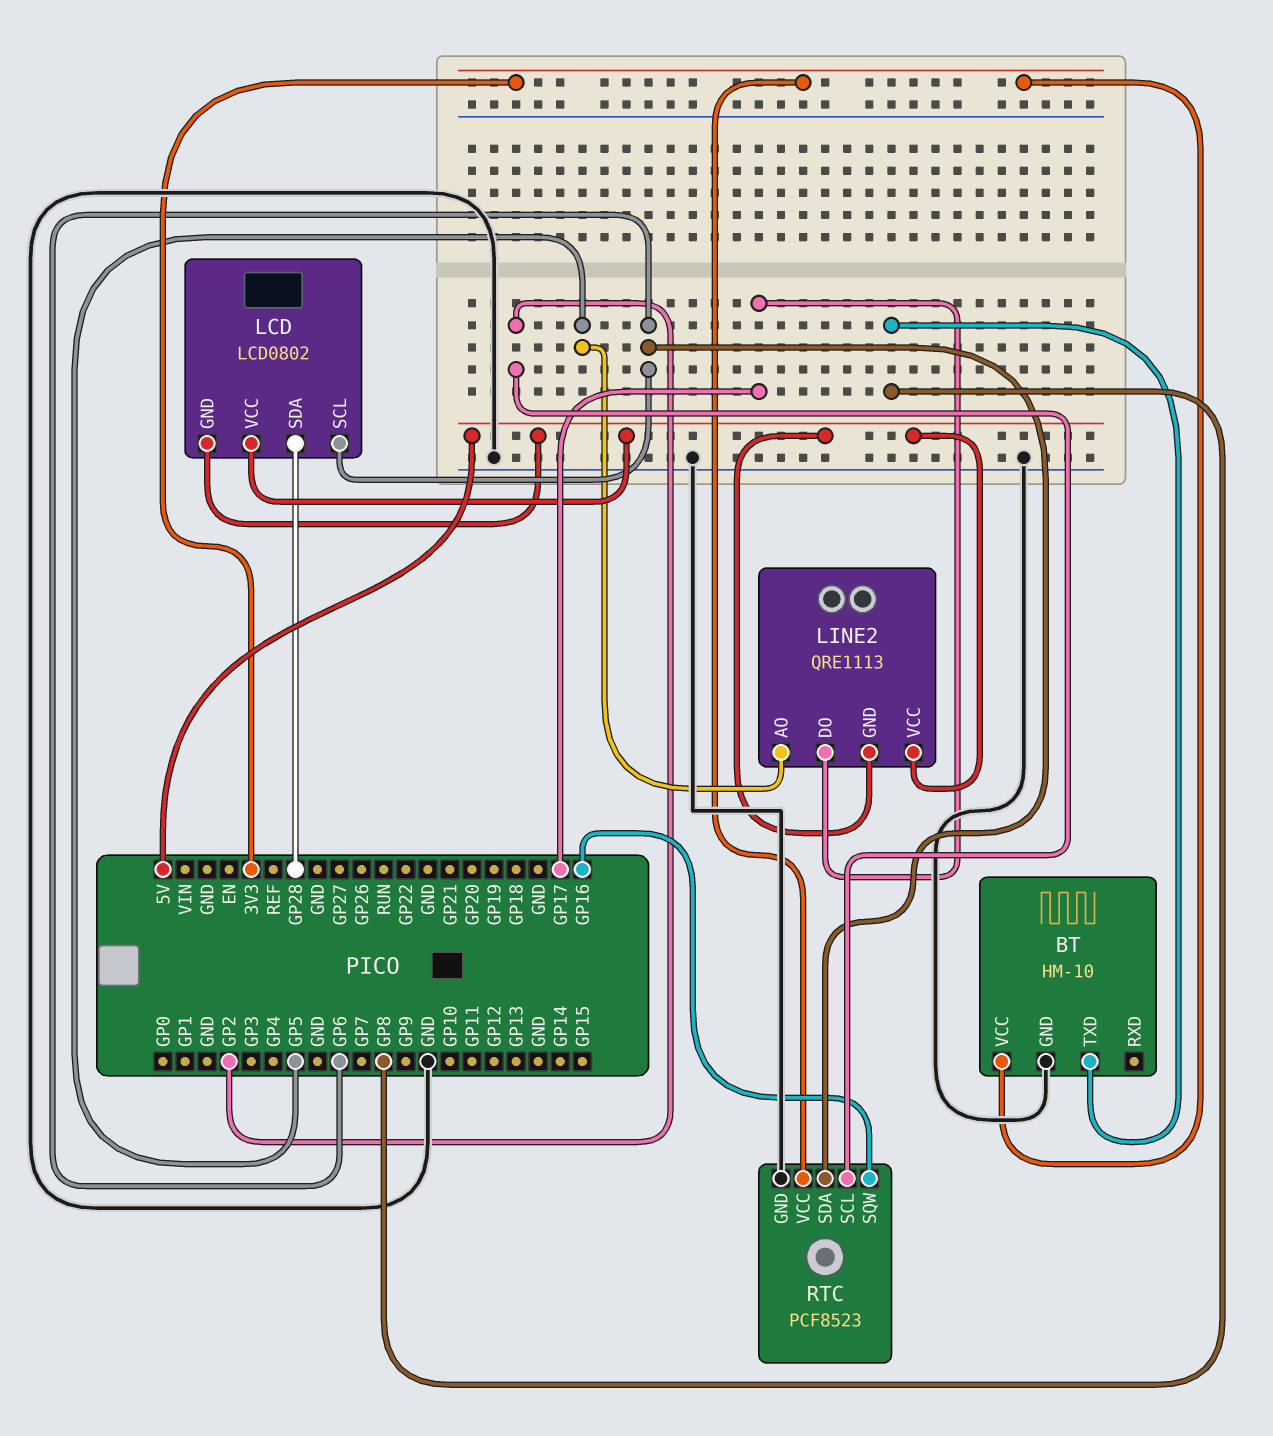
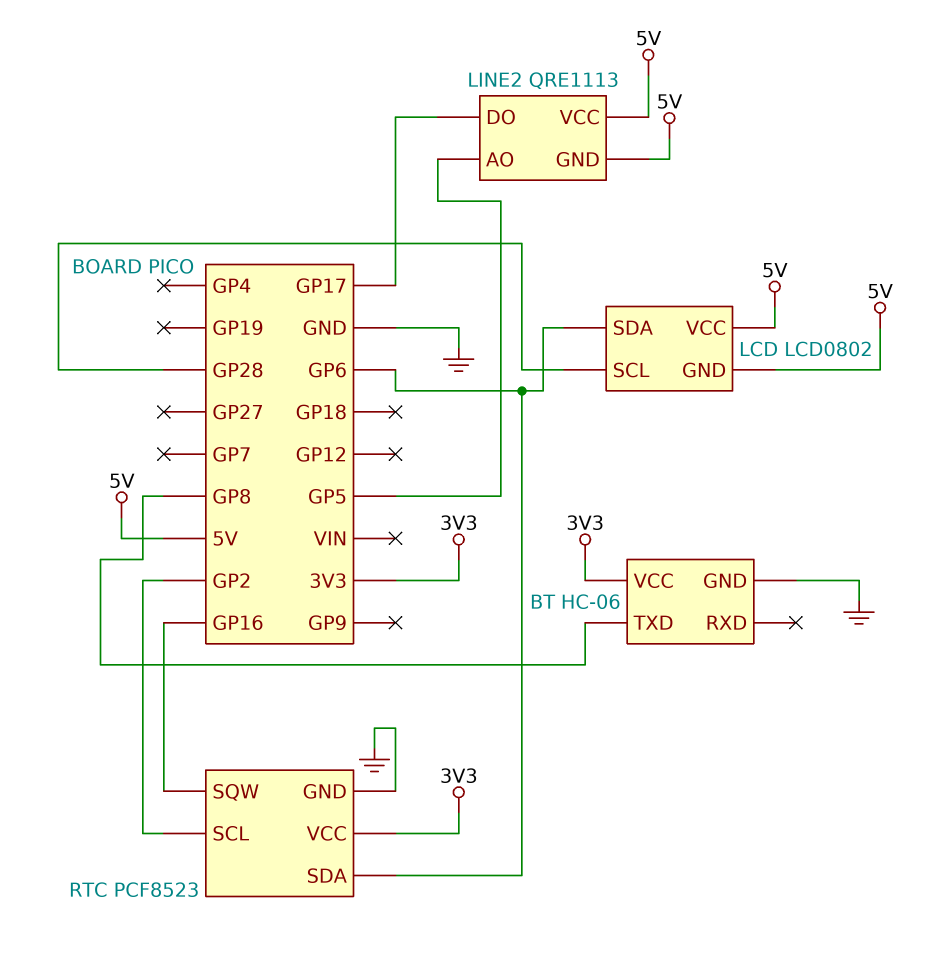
BT: HM-10 -> HC-06
LCD pin SCL: GP6 -> GP28
LCD pin SDA: GP28 -> GP6

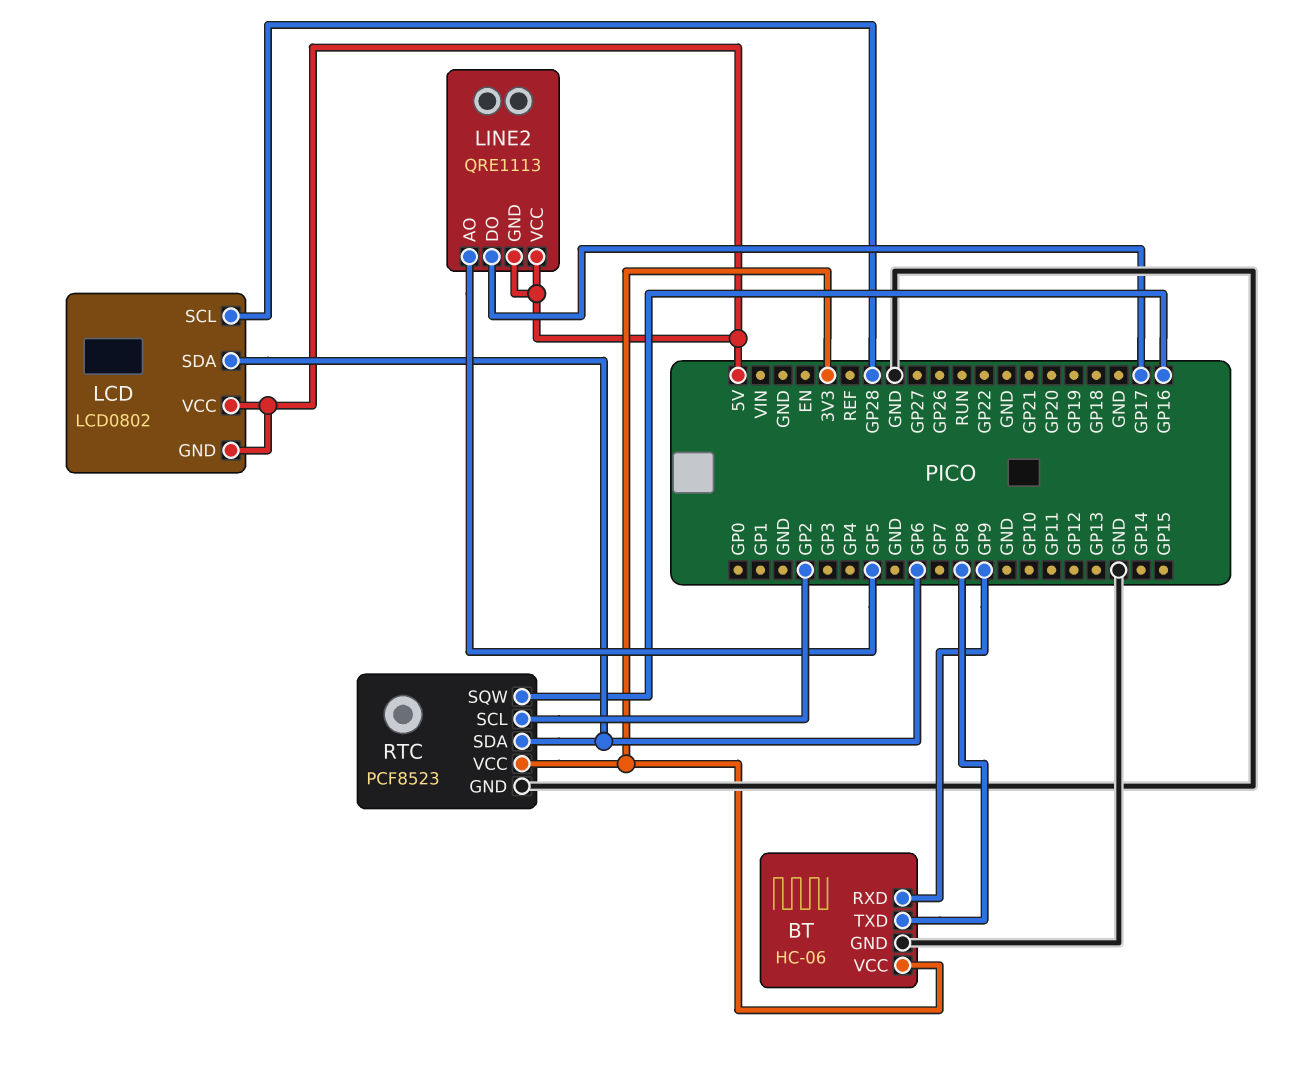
BT pin RXD: none -> GP9

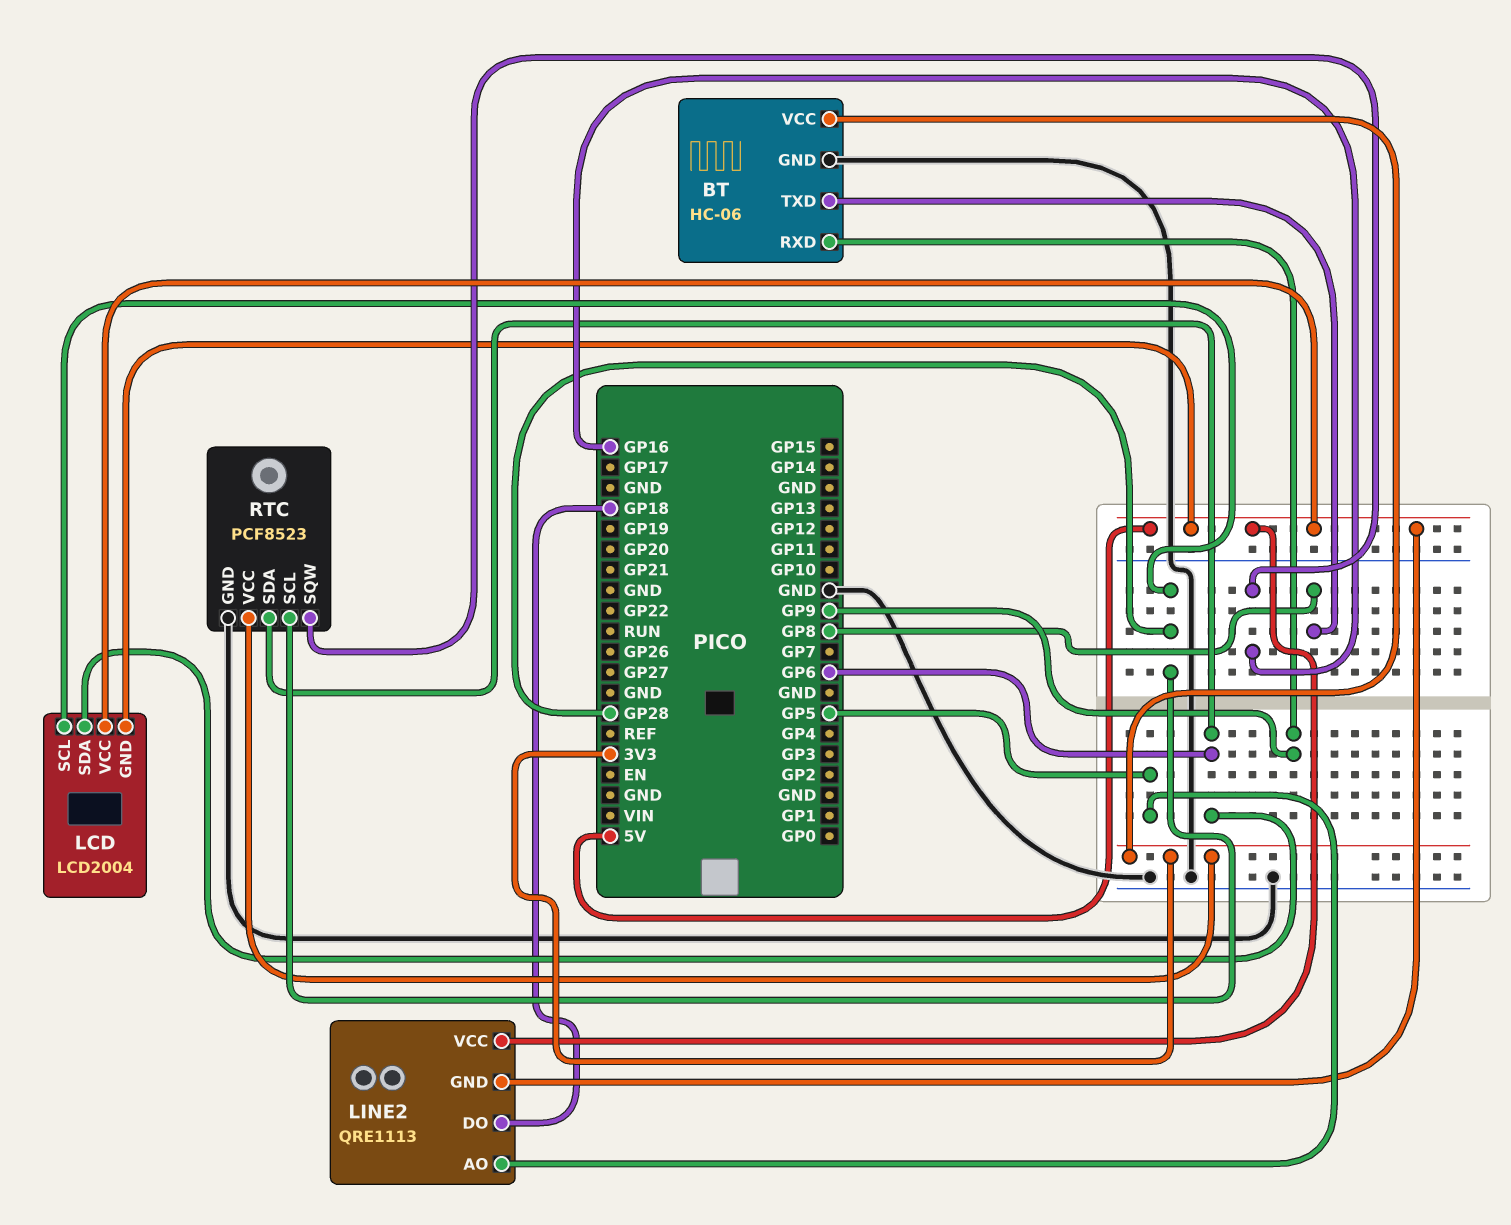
LCD: LCD0802 -> LCD2004
LINE2 pin DO: GP17 -> GP18
RTC pin SCL: GP2 -> GP28

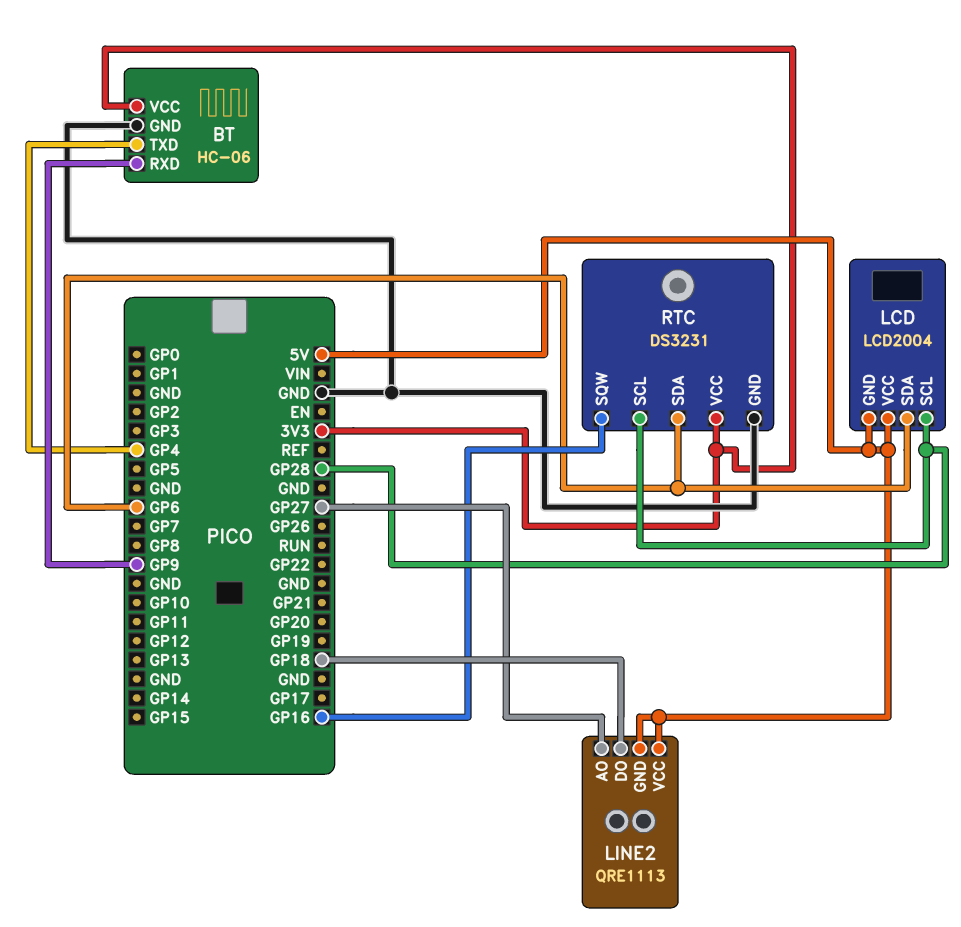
BT pin TXD: GP8 -> GP4
LINE2 pin AO: GP5 -> GP27
RTC: PCF8523 -> DS3231

